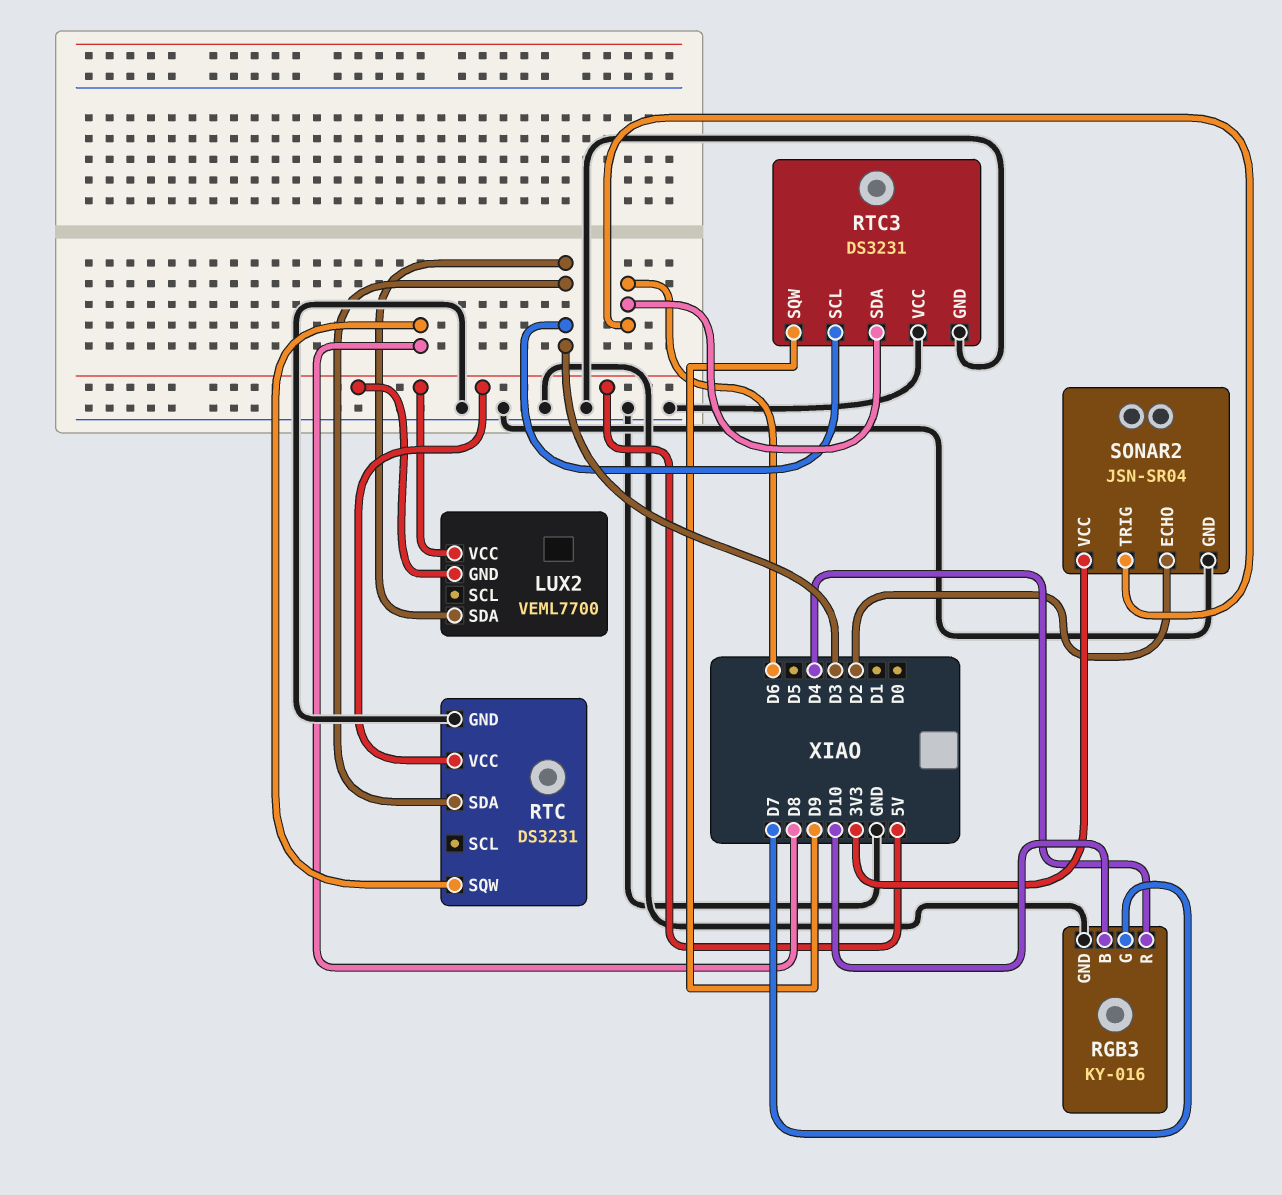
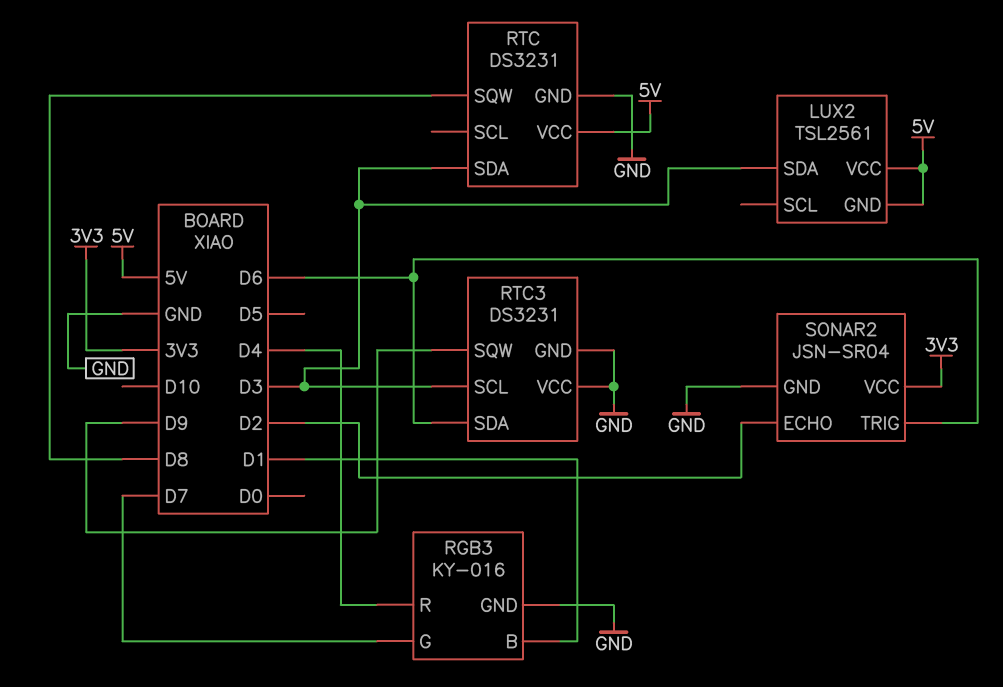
LUX2: VEML7700 -> TSL2561
RGB3 pin B: D10 -> D1

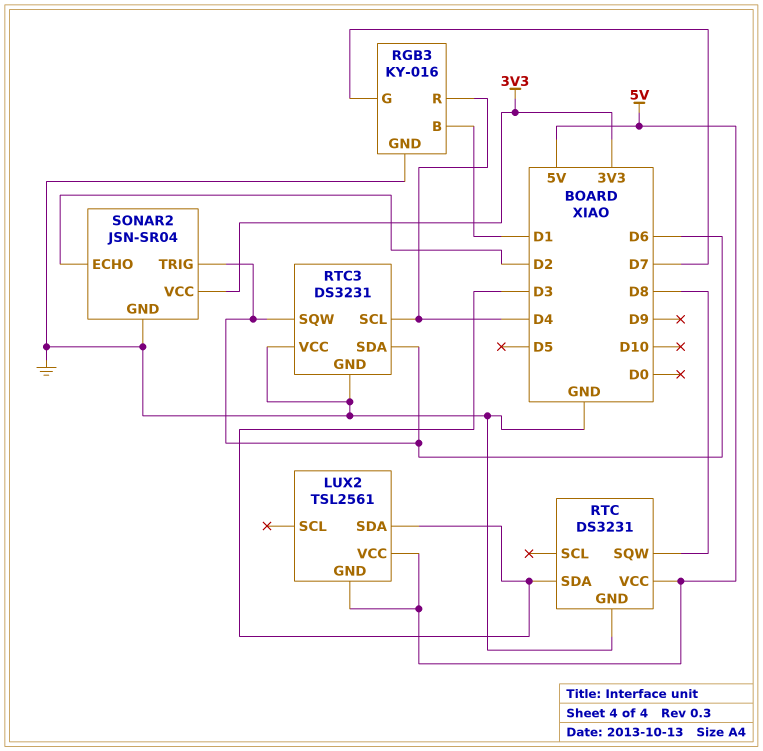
RTC3 pin SCL: D3 -> D4
RTC3 pin SQW: D9 -> D6

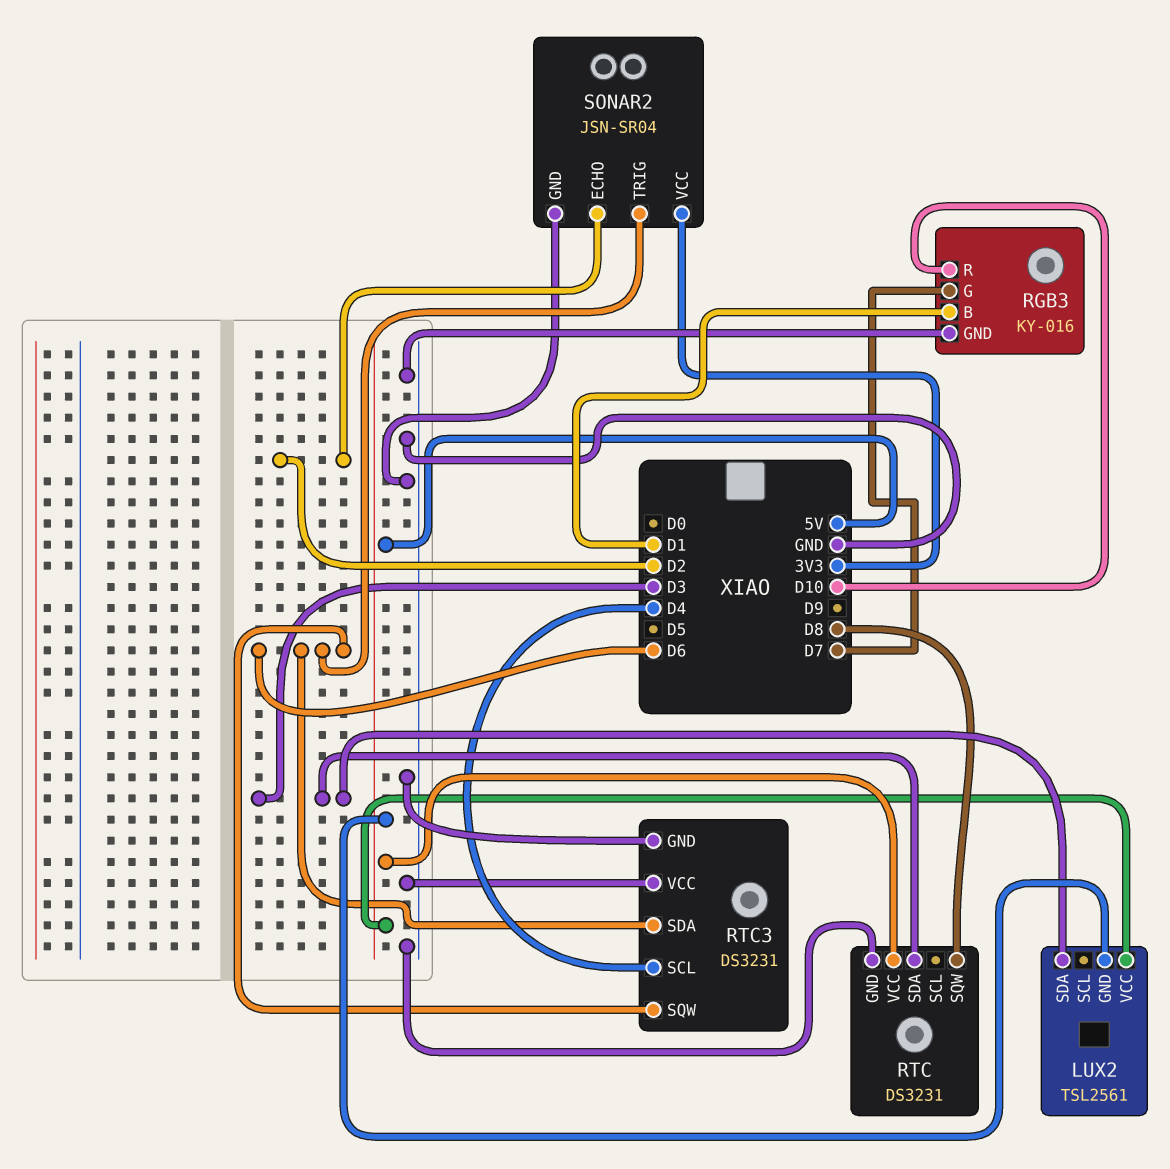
RGB3 pin R: D4 -> D10

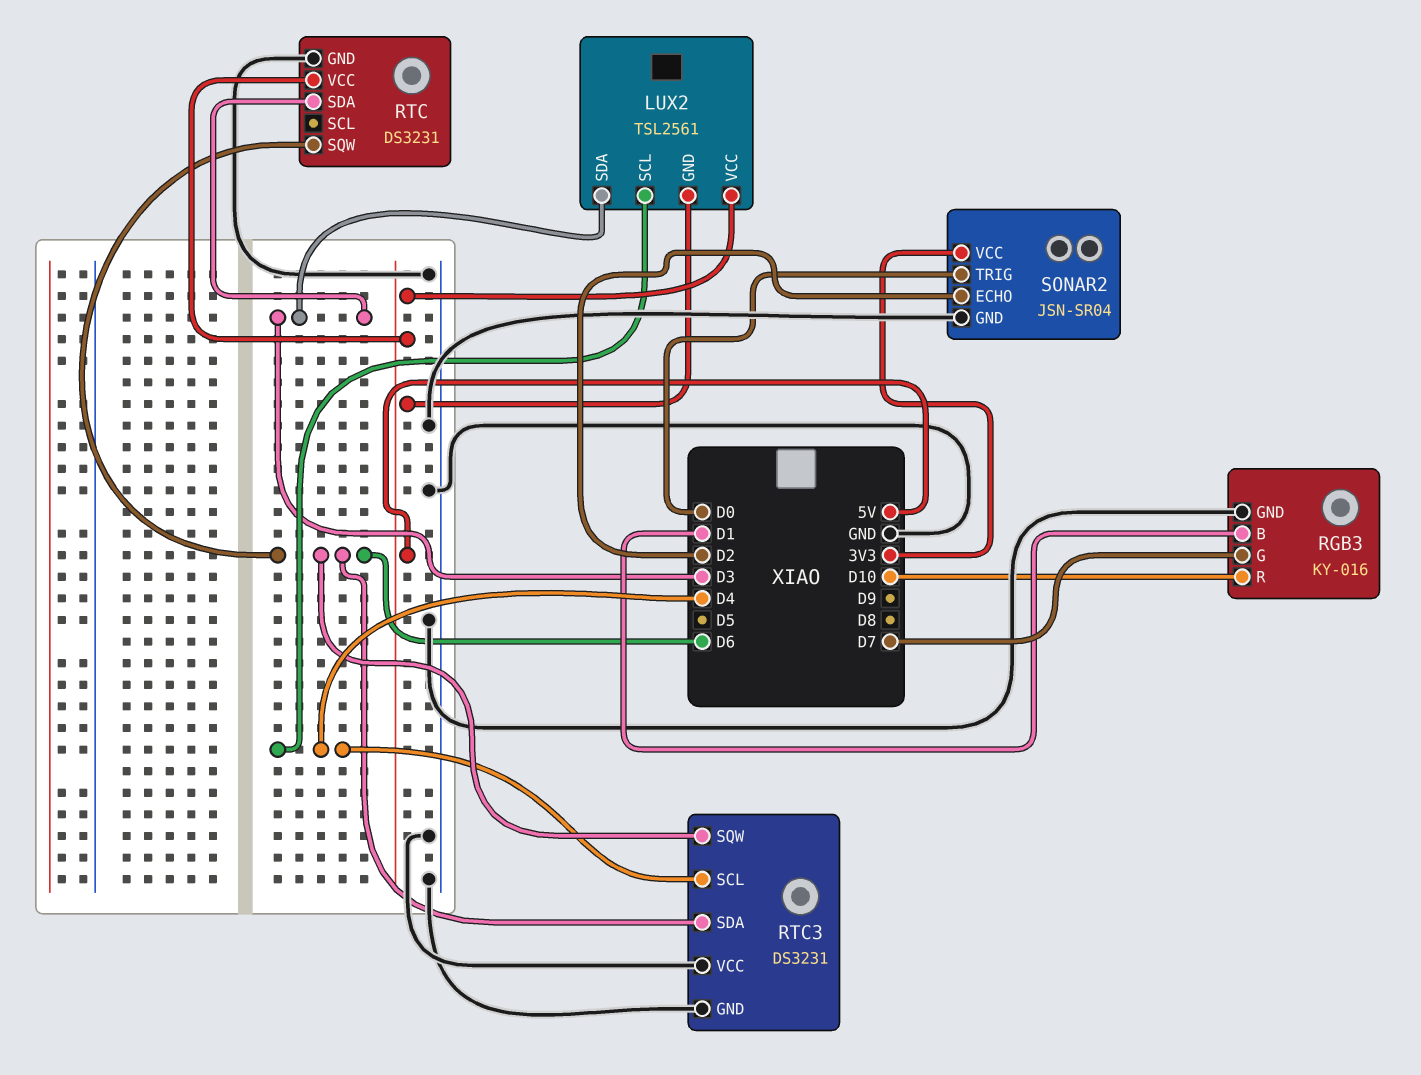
LUX2 pin SCL: none -> D4
RTC pin SQW: D8 -> D6
SONAR2 pin TRIG: D6 -> D0

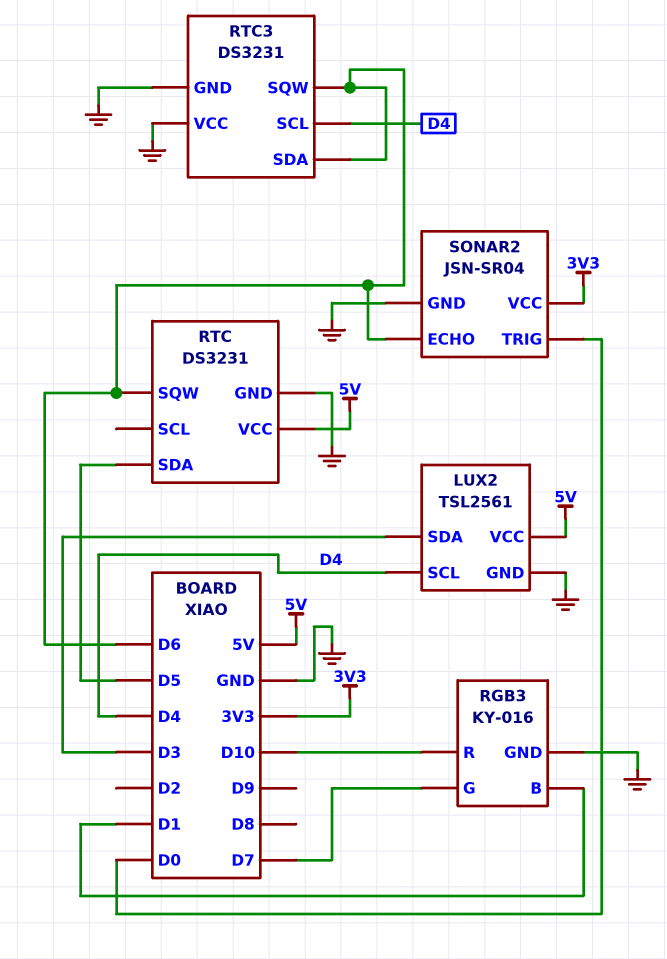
LUX2 pin GND: 5V -> GND
RTC pin SDA: D3 -> D5
SONAR2 pin ECHO: D2 -> D6

